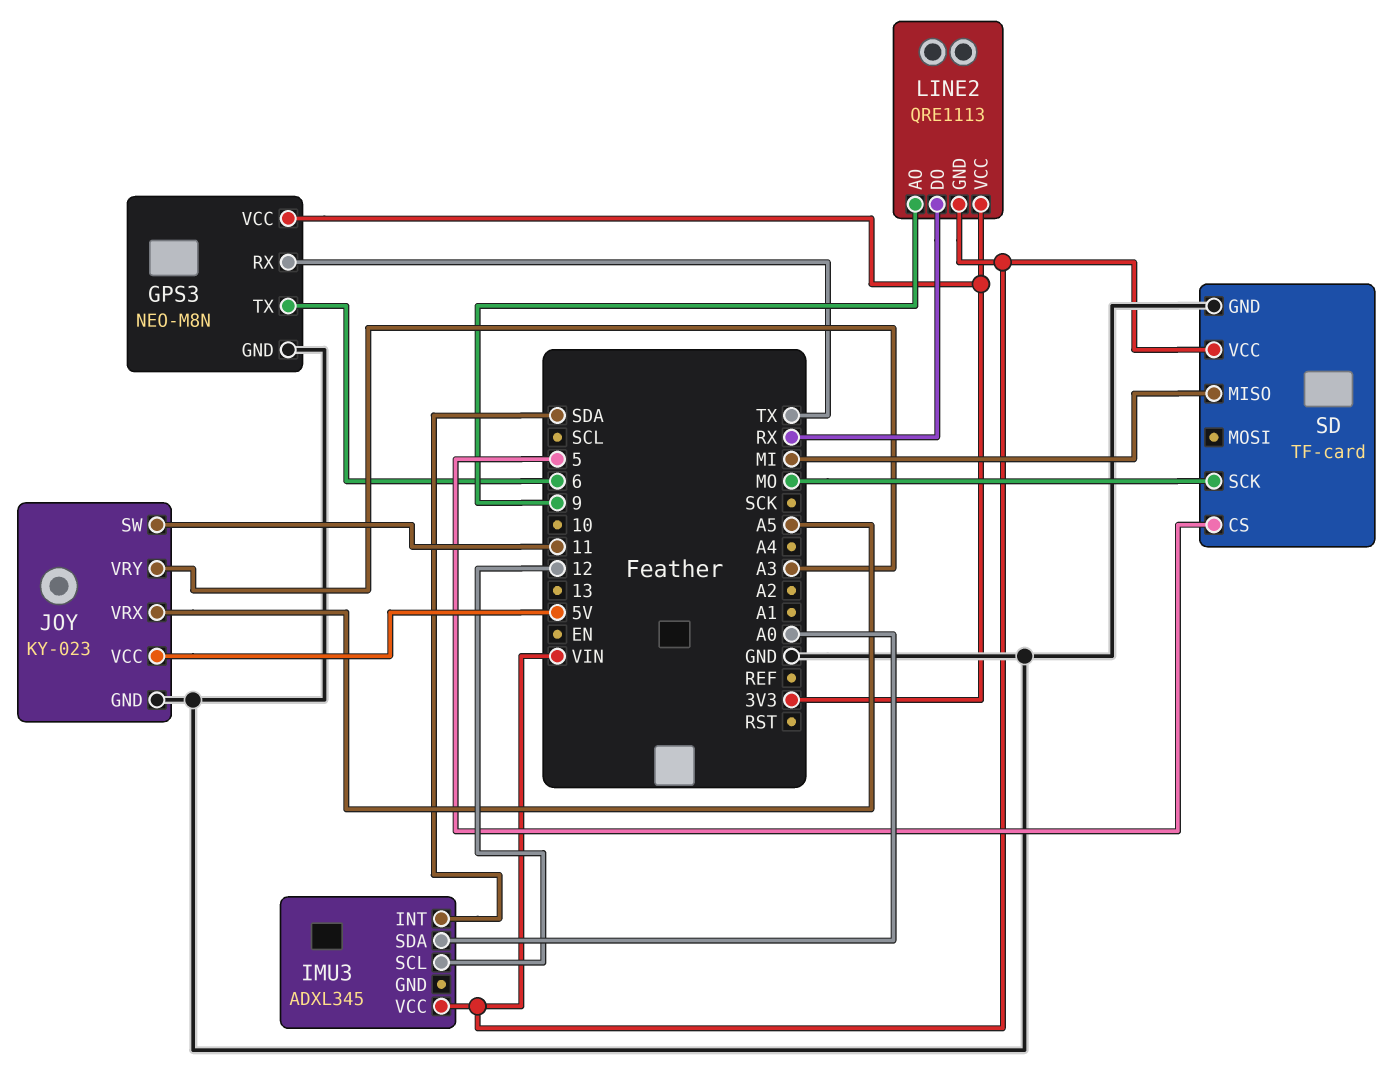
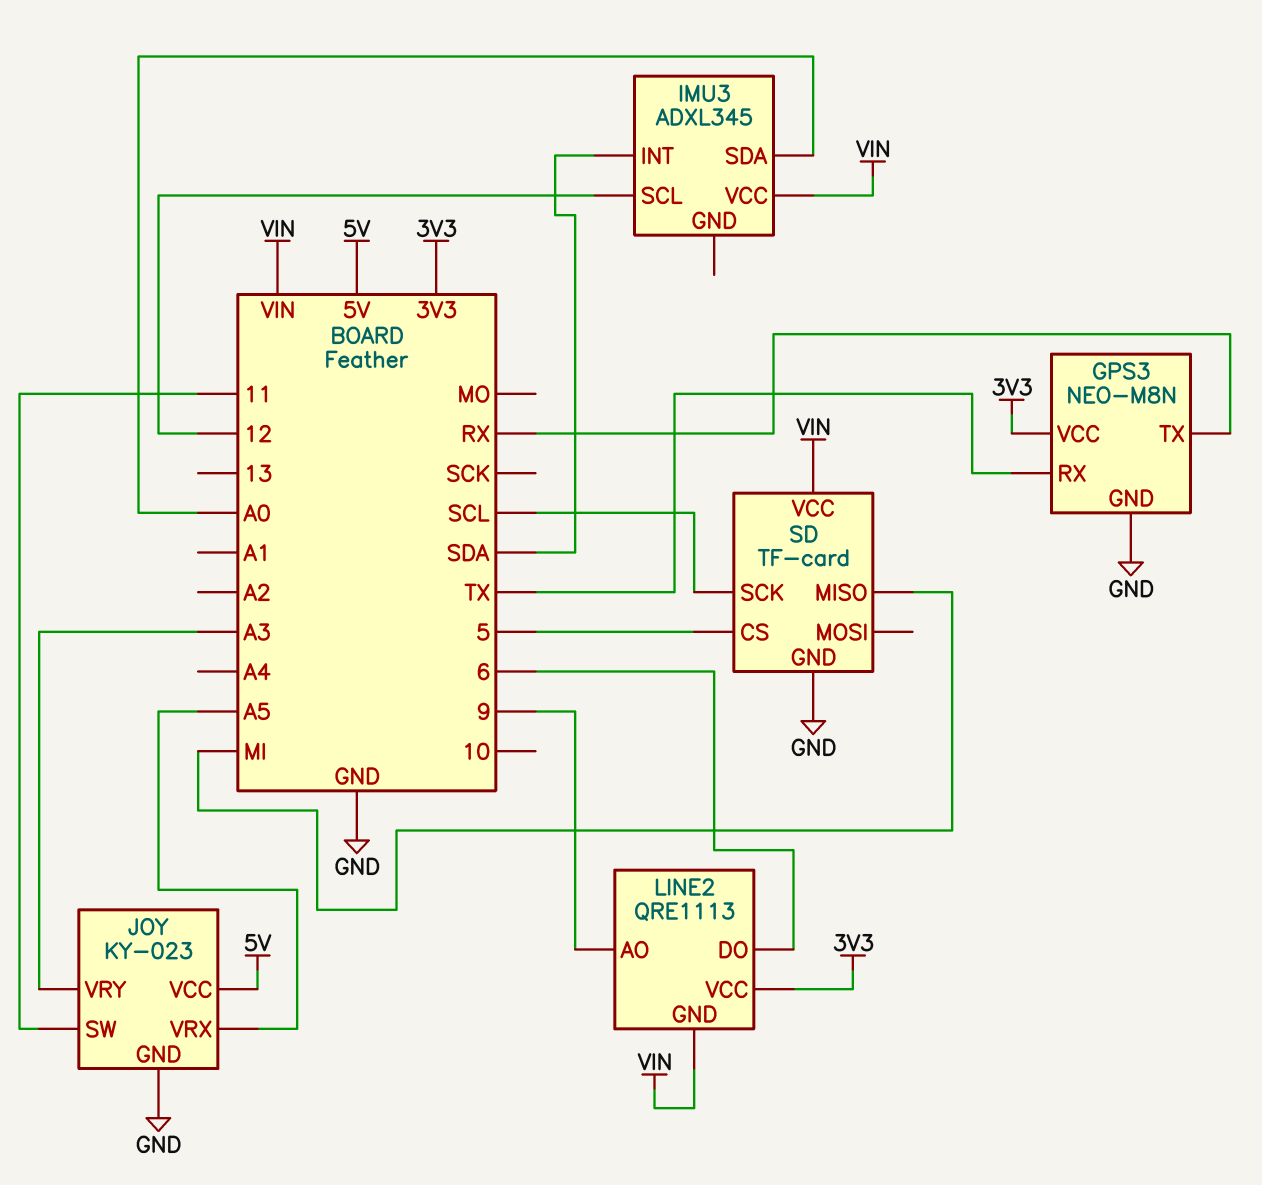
GPS3 pin TX: 6 -> RX
LINE2 pin DO: RX -> 6
SD pin SCK: MO -> SCL

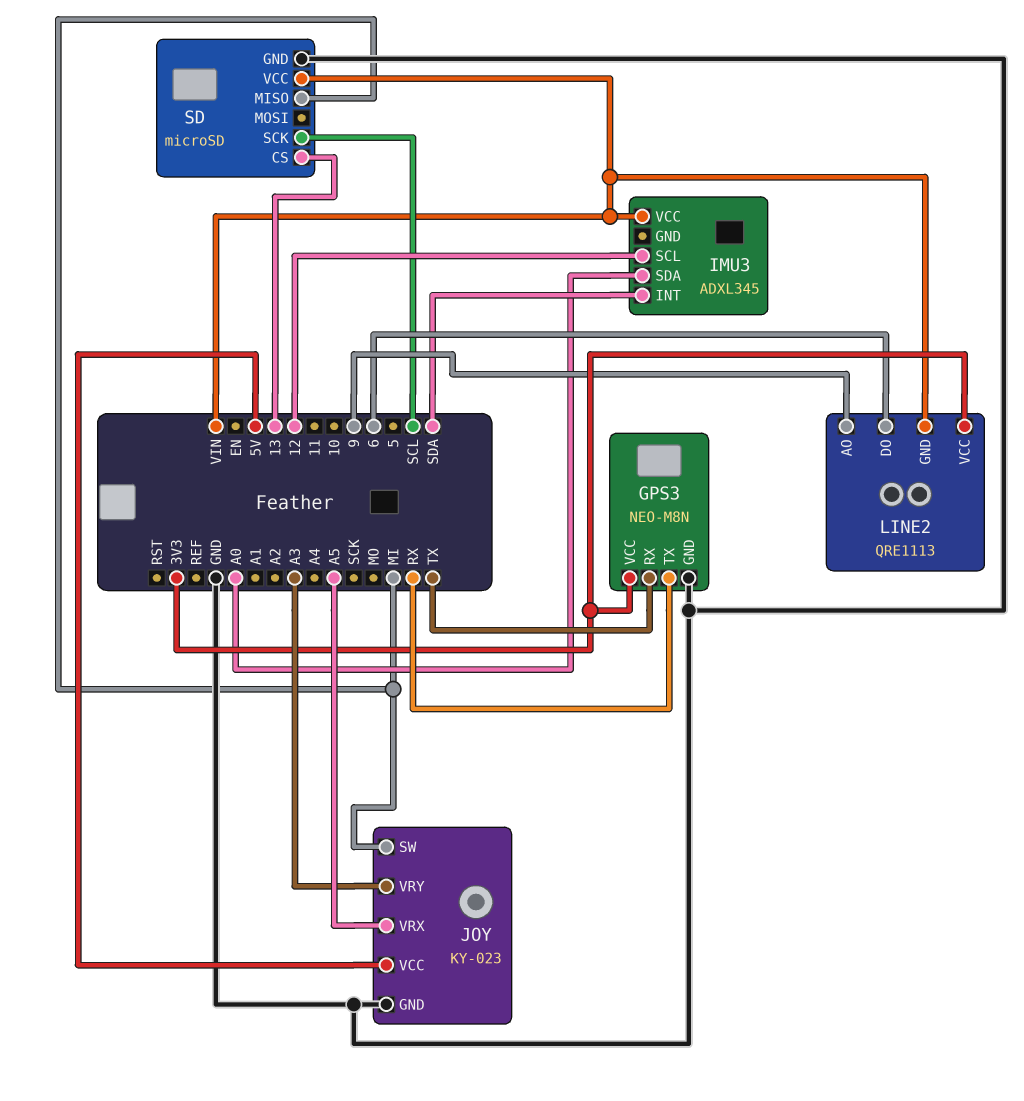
JOY pin SW: 11 -> MI
SD: TF-card -> microSD
SD pin CS: 5 -> 13

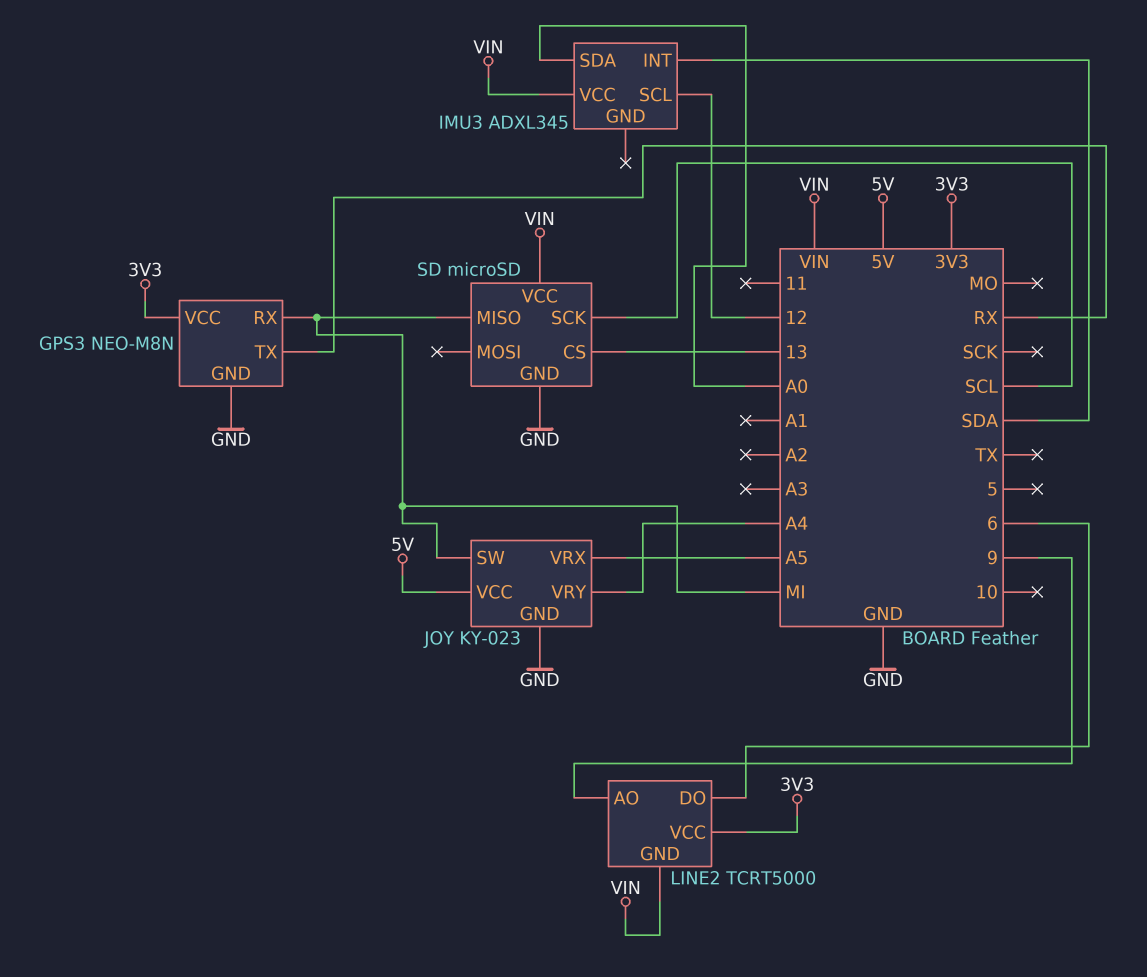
GPS3 pin RX: TX -> MI
JOY pin VRY: A3 -> A4
LINE2: QRE1113 -> TCRT5000

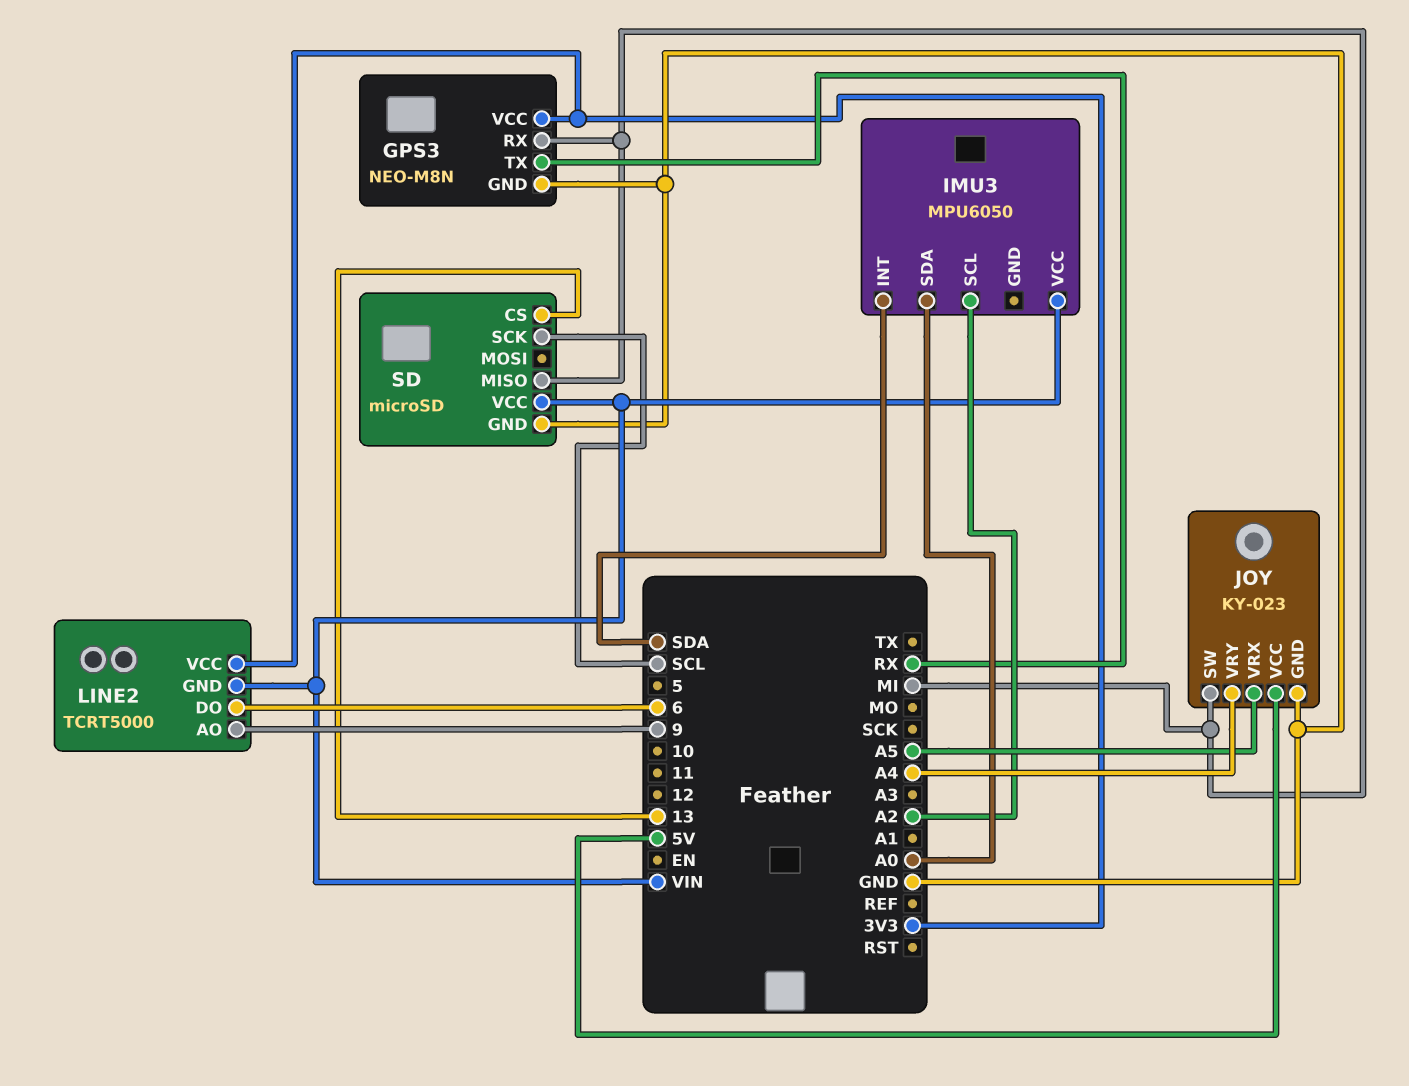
IMU3: ADXL345 -> MPU6050
IMU3 pin SCL: 12 -> A2

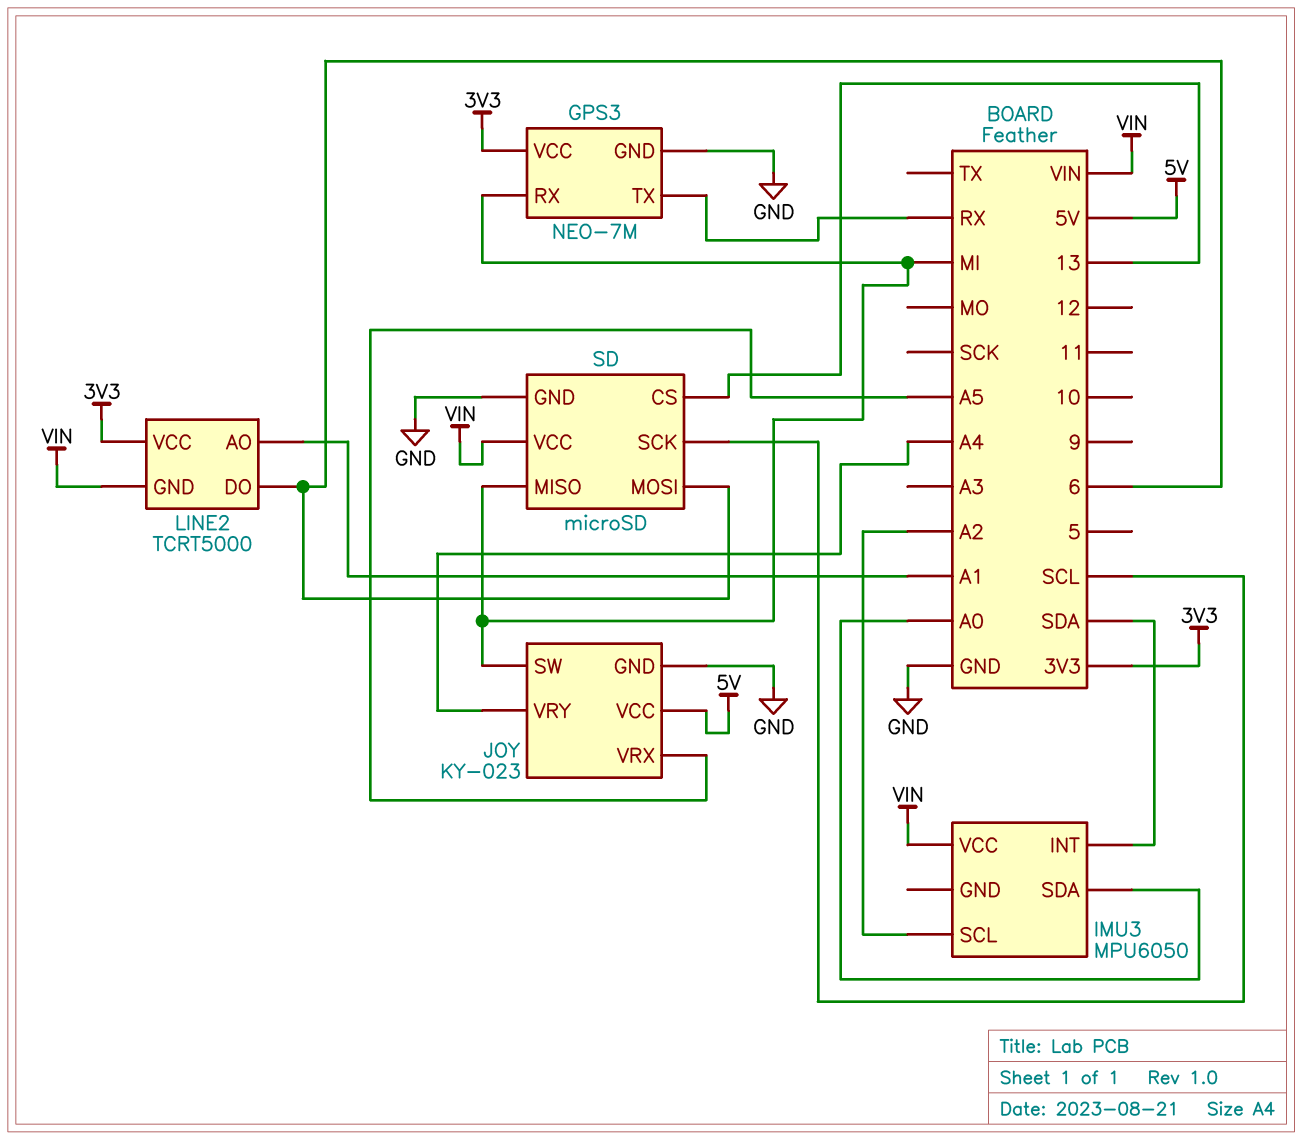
GPS3: NEO-M8N -> NEO-7M
LINE2 pin AO: 9 -> A1
SD pin MOSI: none -> 6

